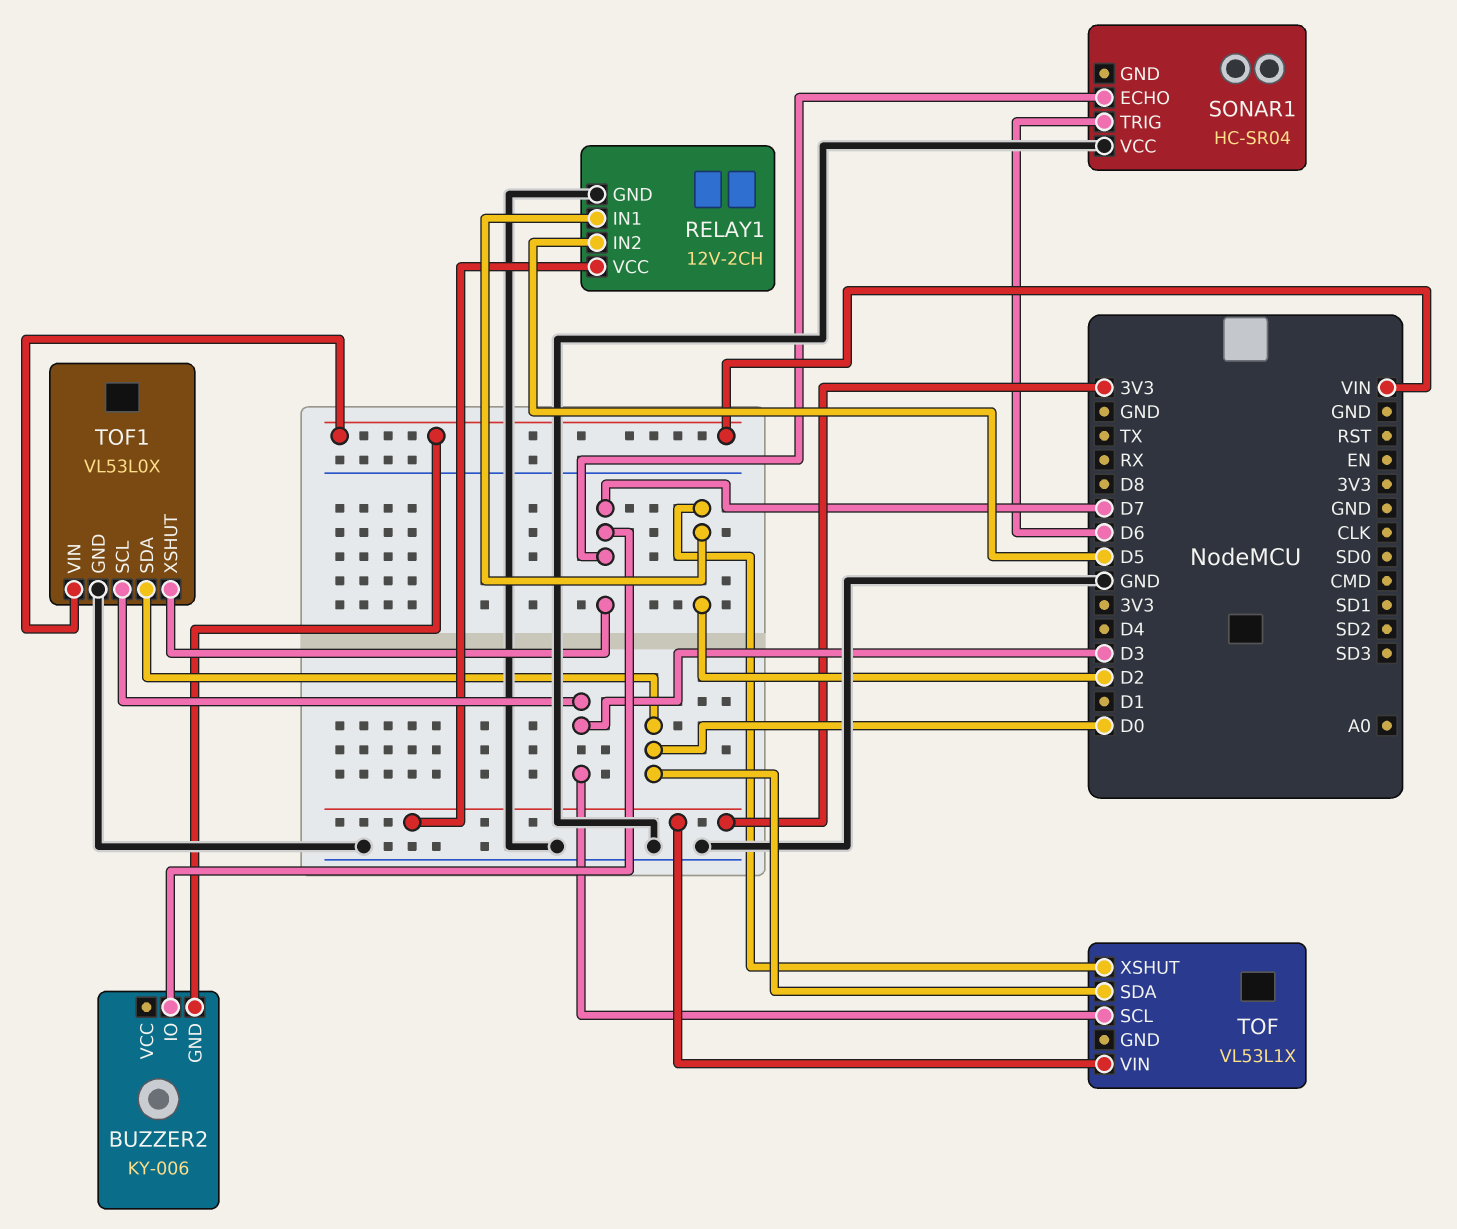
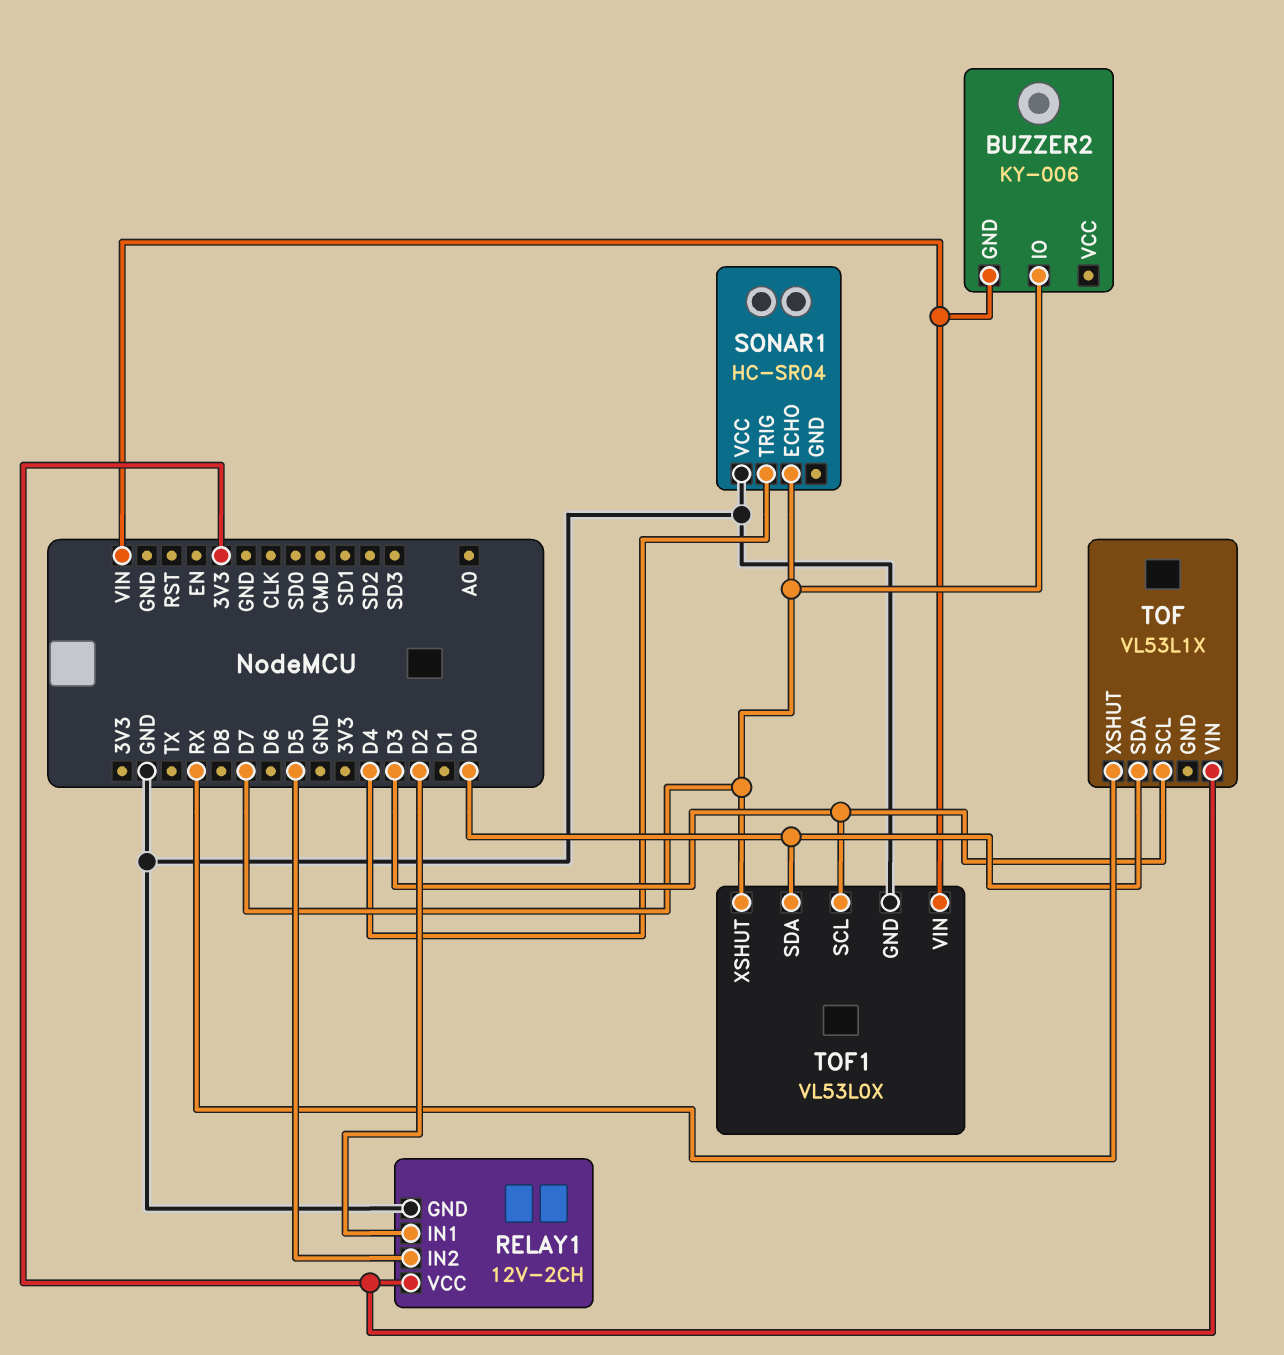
SONAR1 pin TRIG: D6 -> D4
TOF pin XSHUT: D2 -> RX

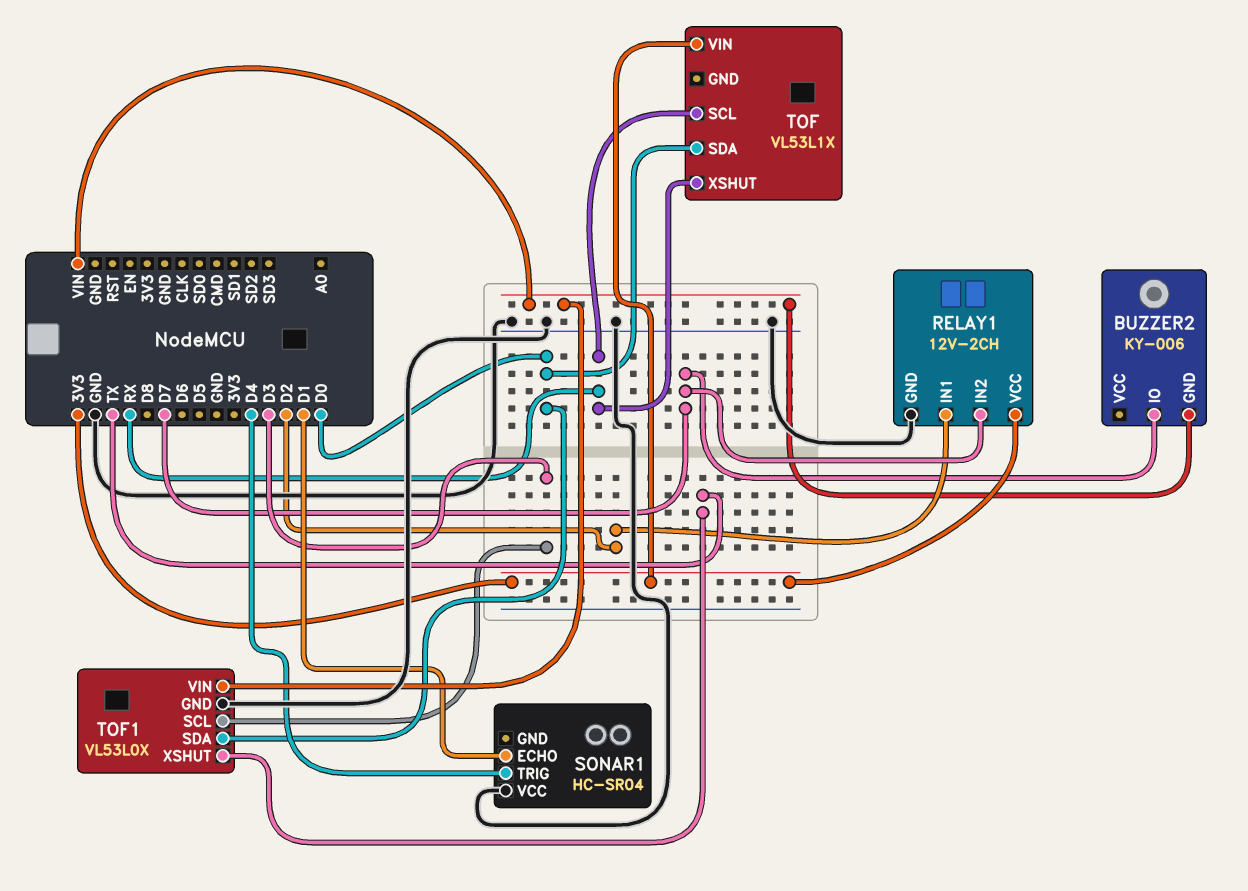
RELAY1 pin IN2: D5 -> D7
SONAR1 pin ECHO: D7 -> D1
TOF pin SCL: D3 -> RX
TOF1 pin XSHUT: D7 -> TX

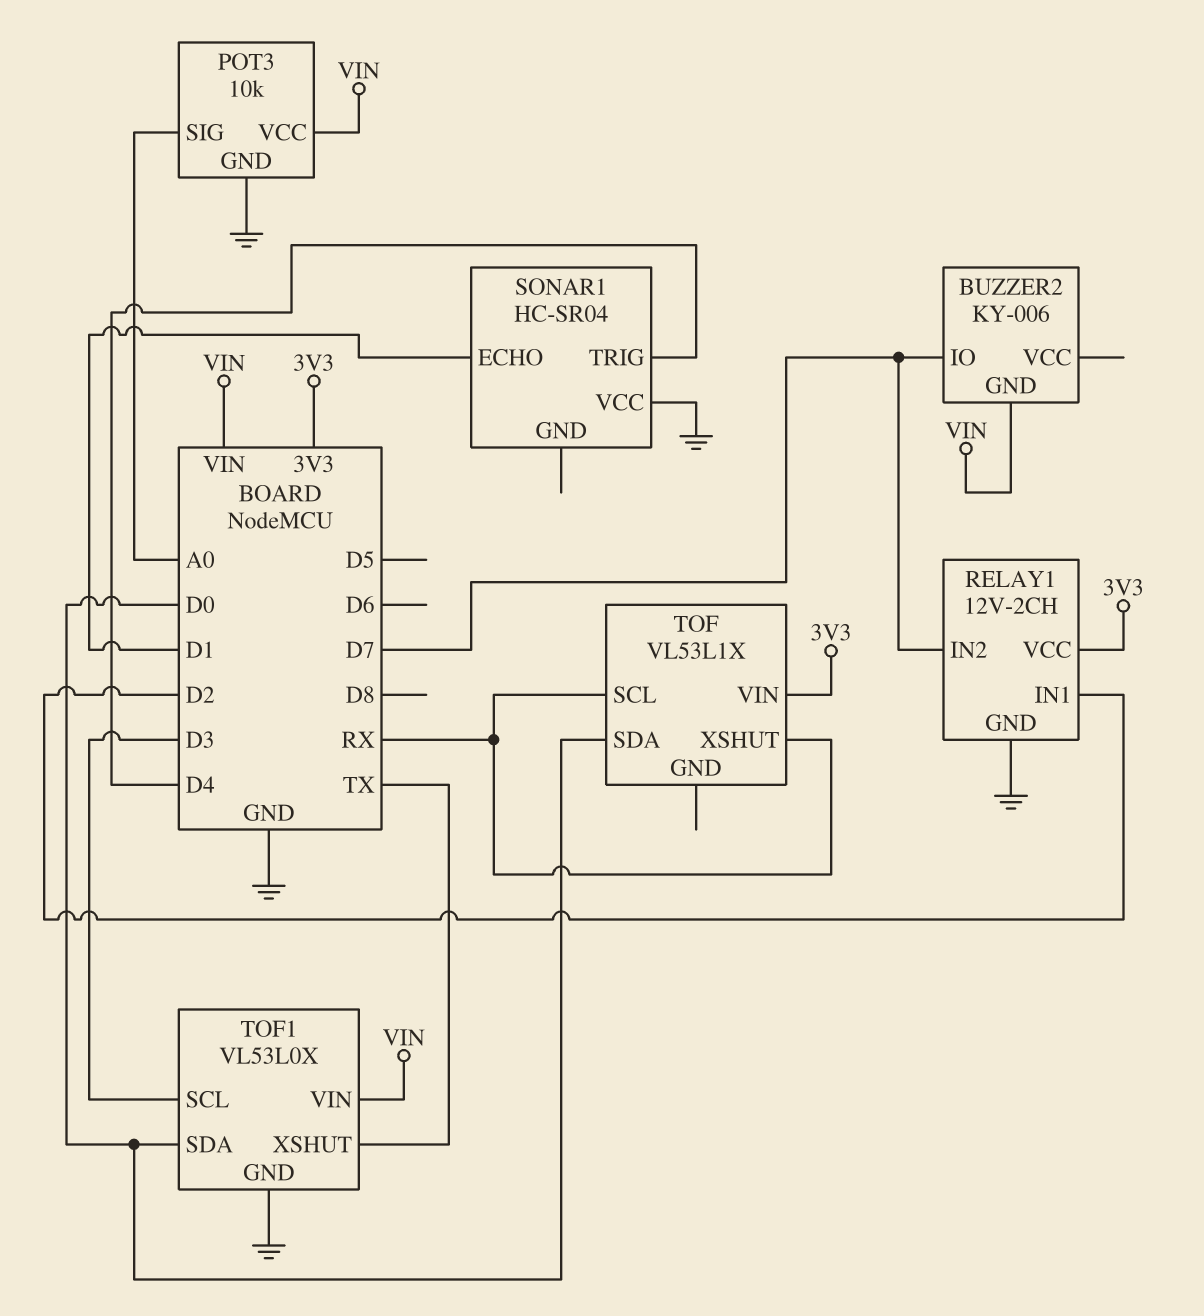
POT3: none -> 10k
POT3 pin GND: none -> GND
POT3 pin SIG: none -> A0
POT3 pin VCC: none -> VIN

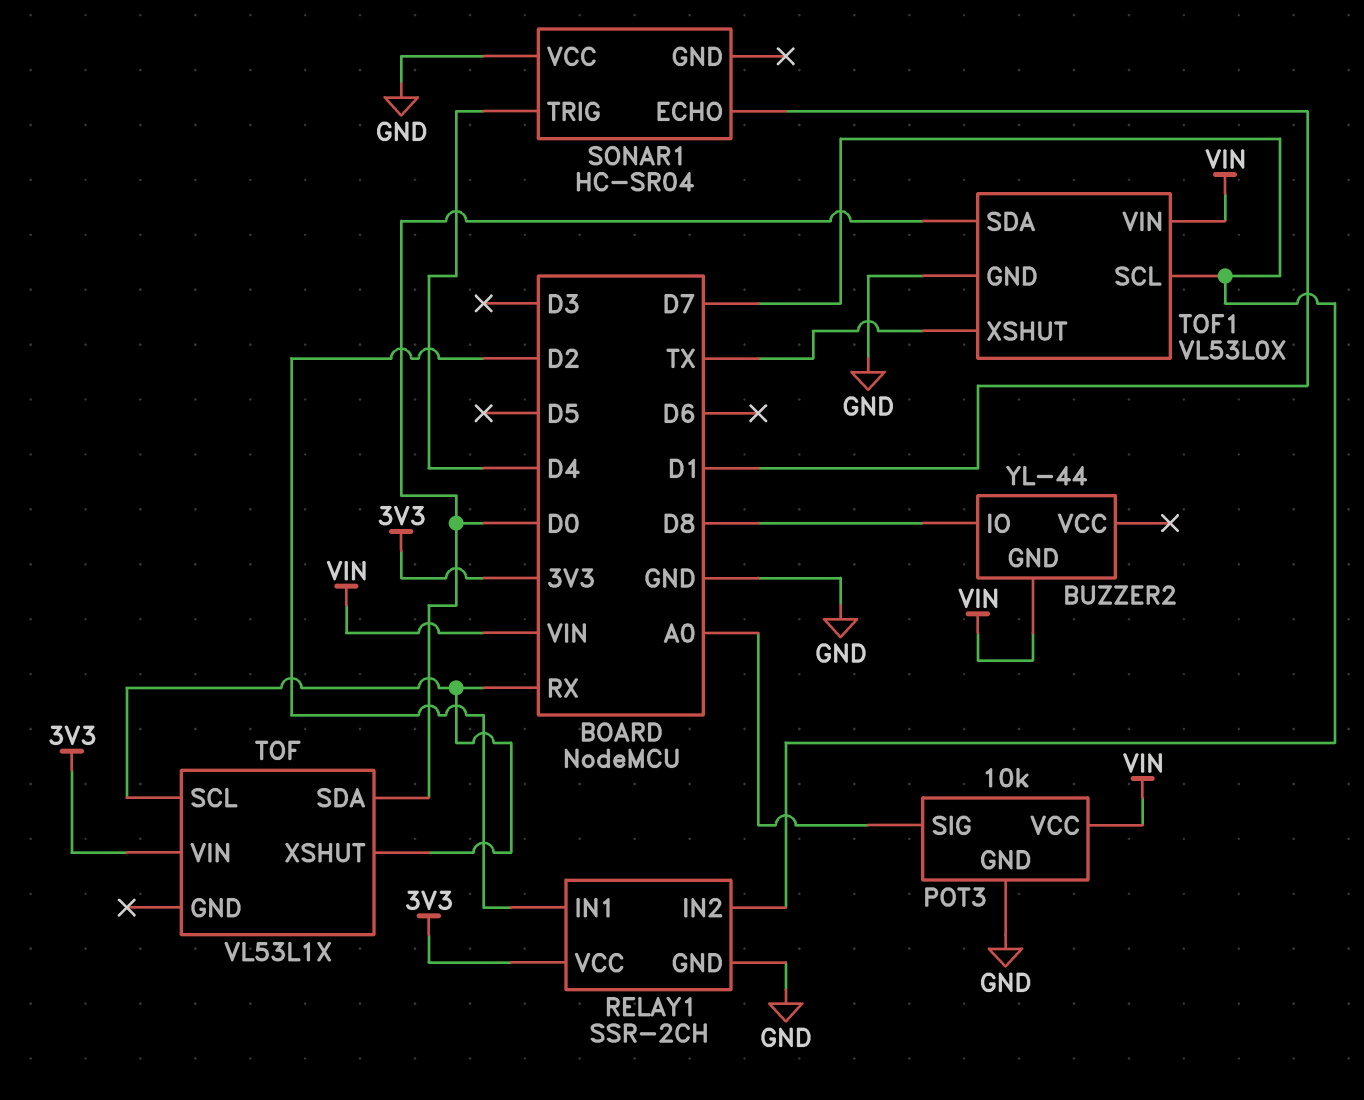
BUZZER2: KY-006 -> YL-44
BUZZER2 pin IO: D7 -> D8
RELAY1: 12V-2CH -> SSR-2CH
TOF1 pin SCL: D3 -> D7

